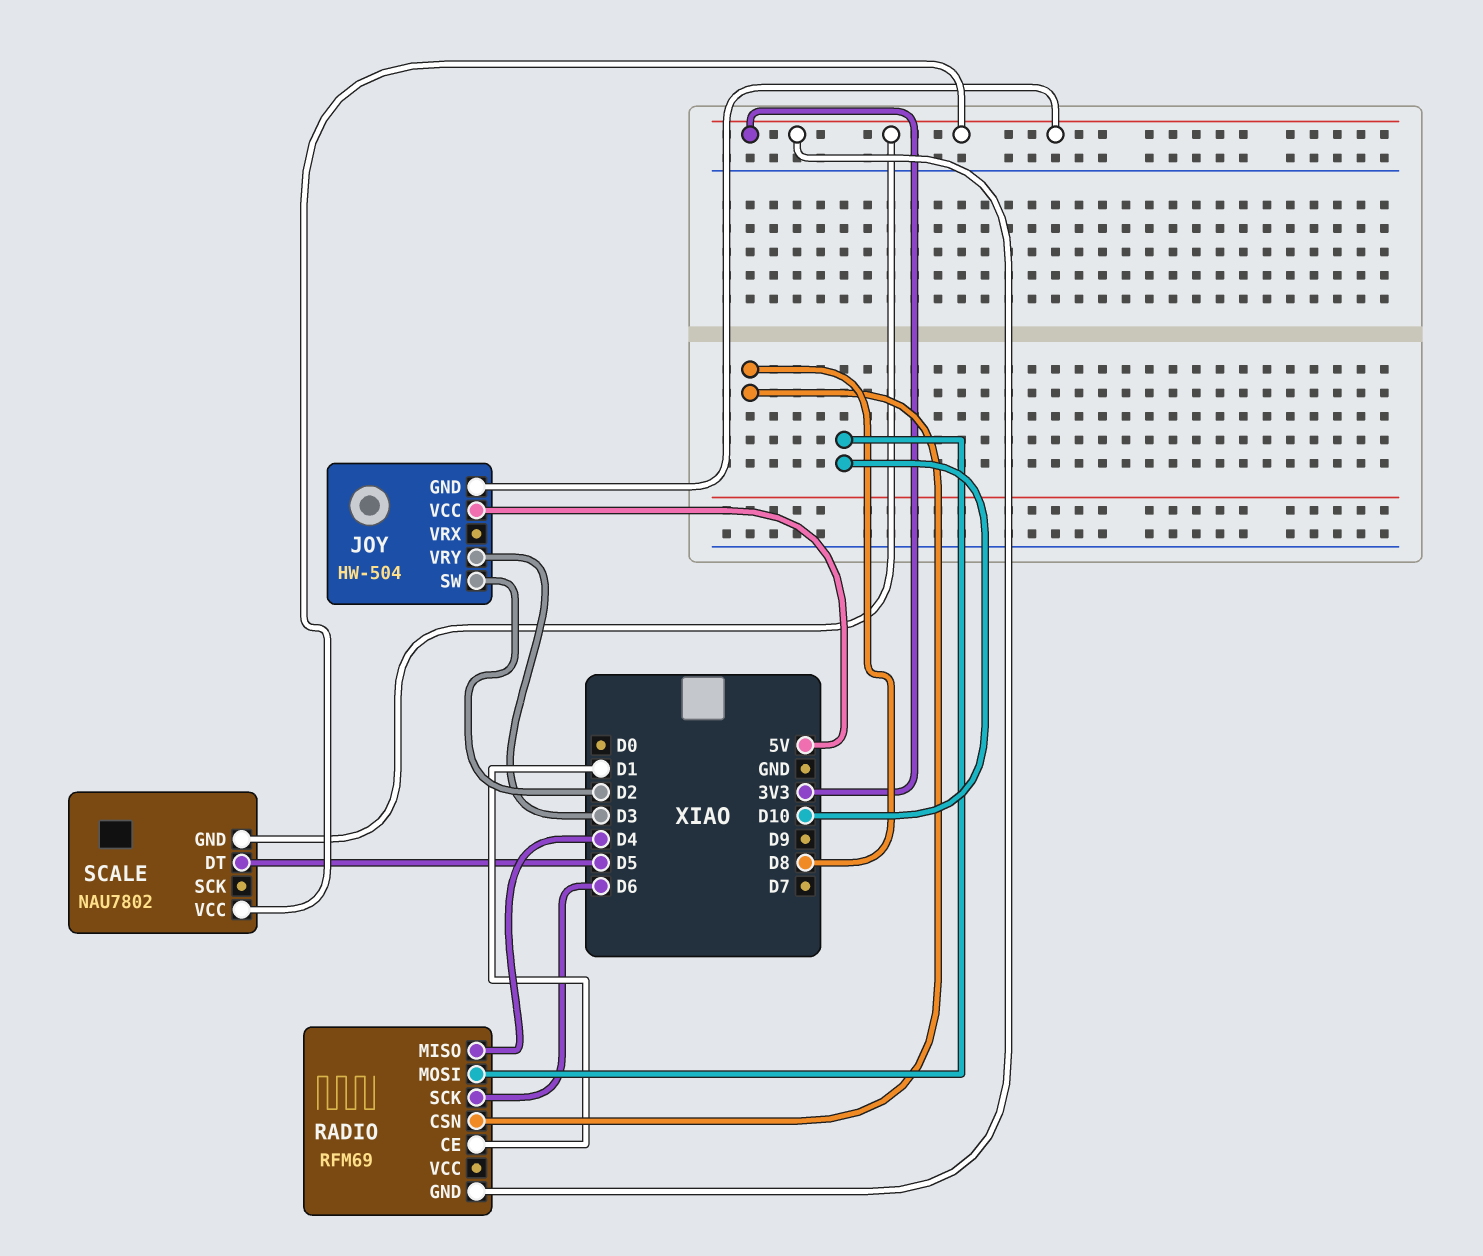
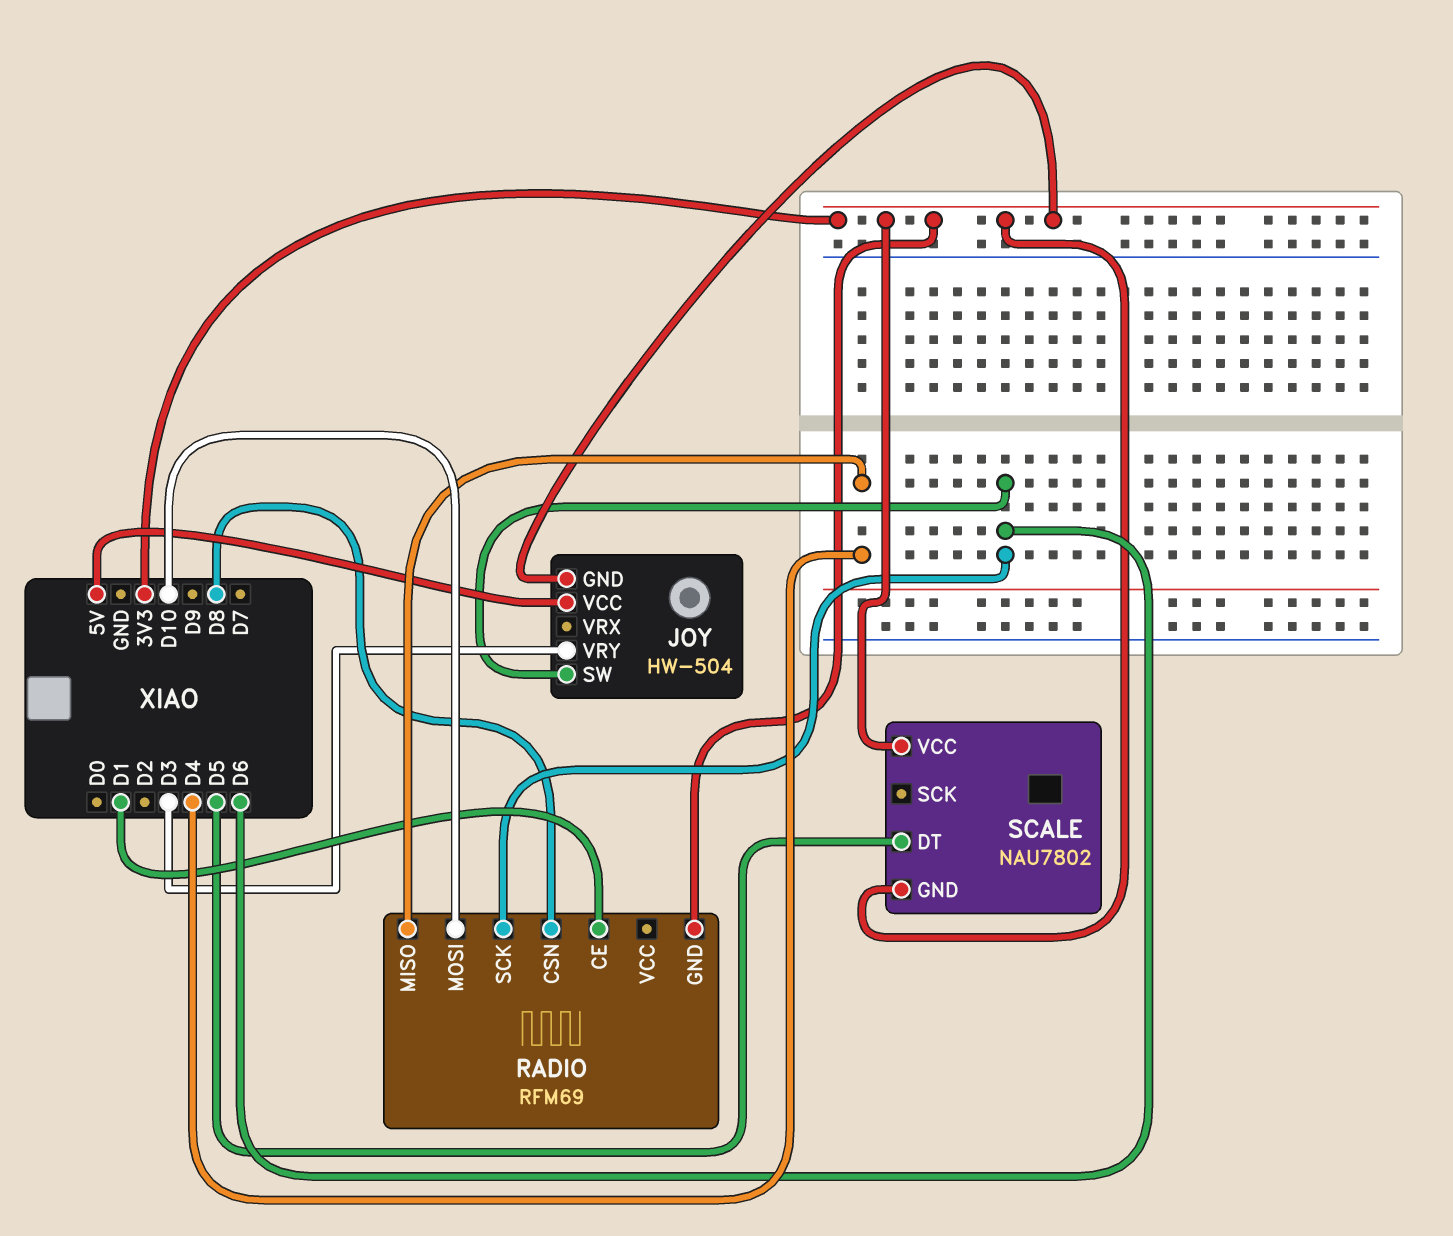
JOY pin SW: D2 -> D6

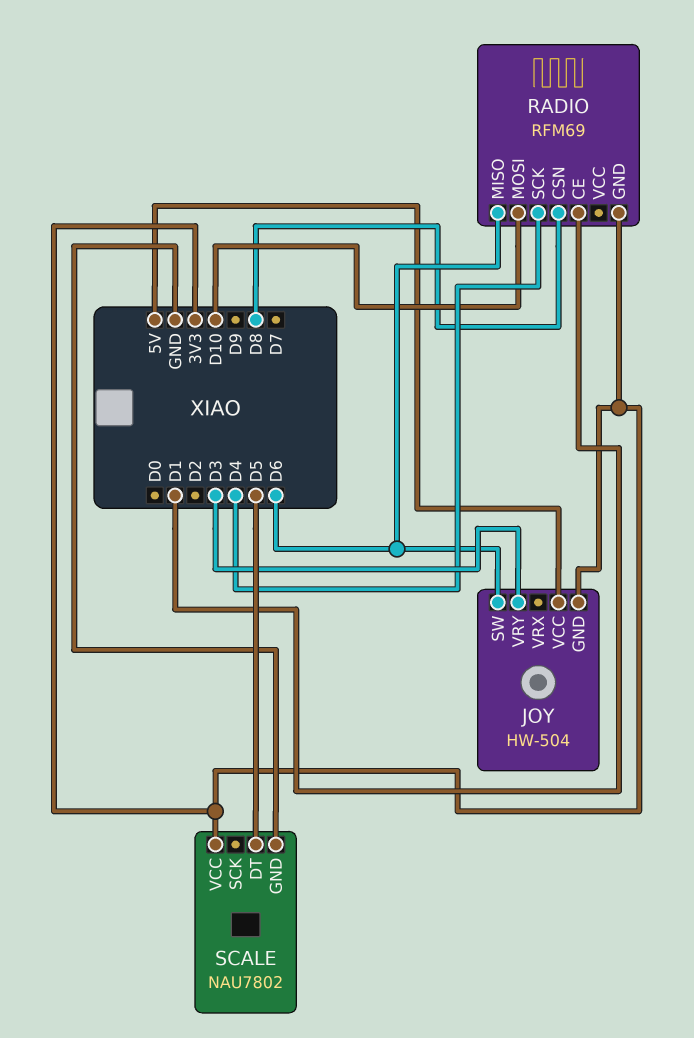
RADIO pin MISO: D4 -> D6
RADIO pin SCK: D6 -> D4
SCALE pin GND: 3V3 -> GND

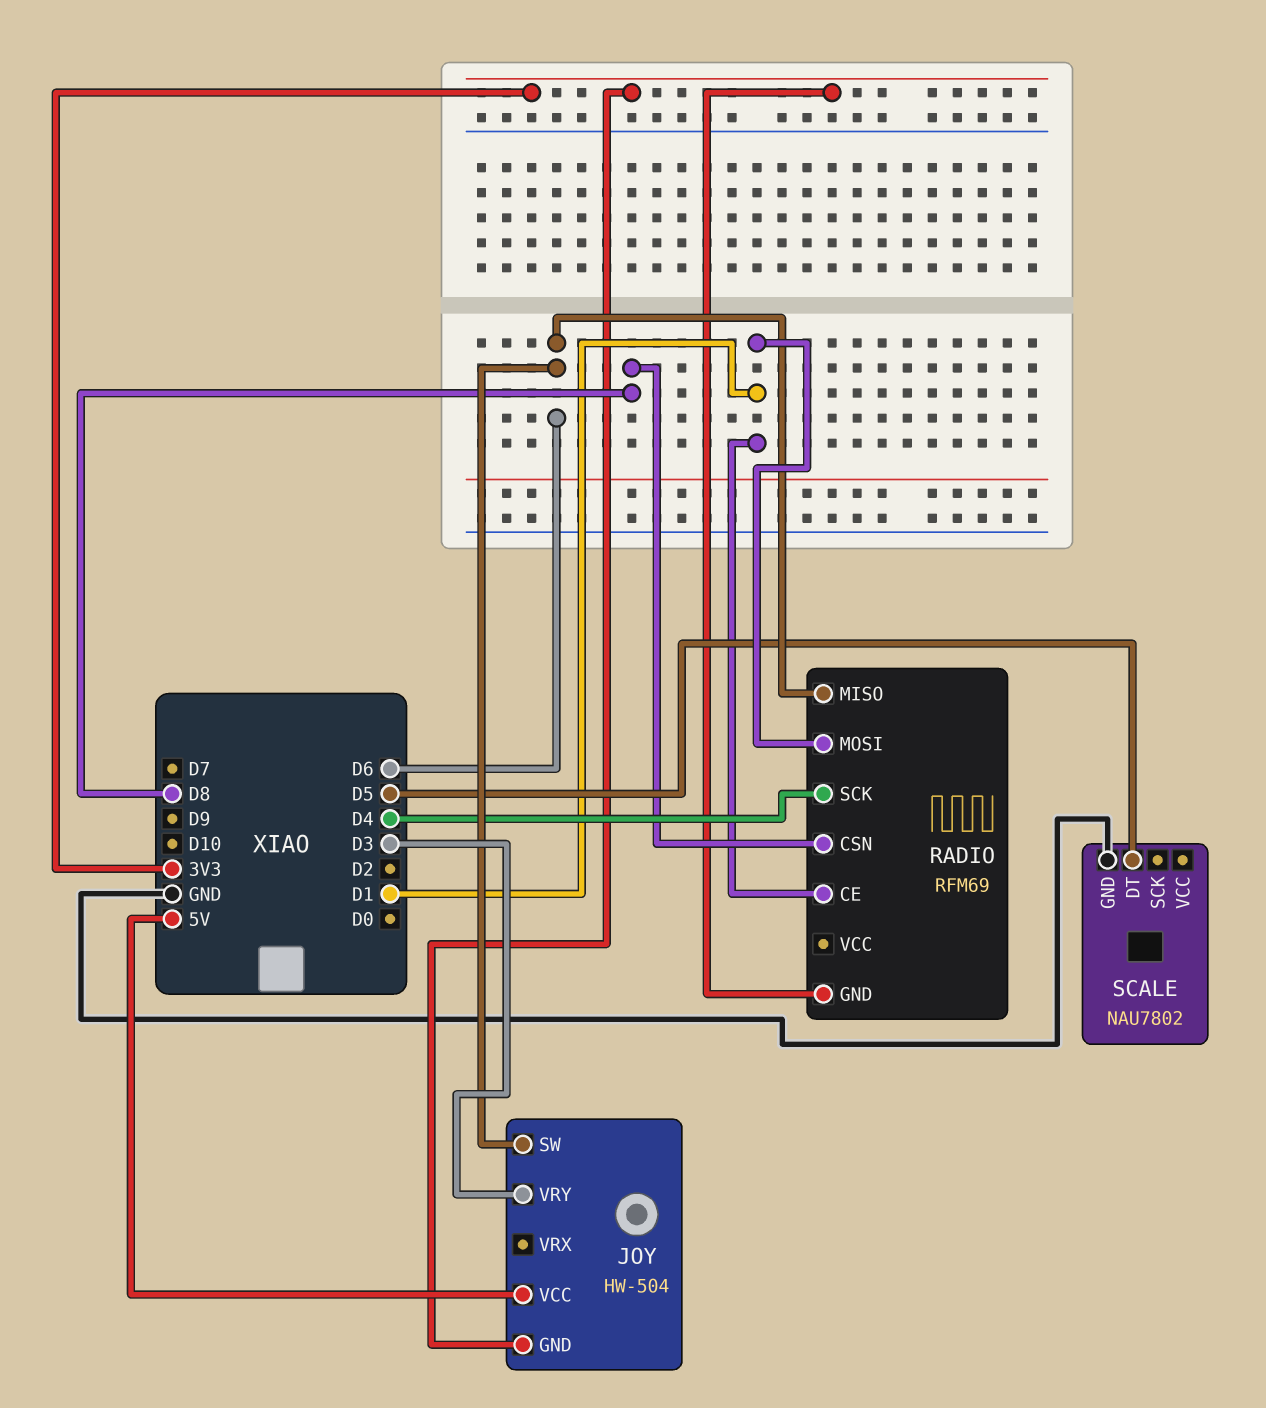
RADIO pin MOSI: D10 -> D1
SCALE pin VCC: 3V3 -> none

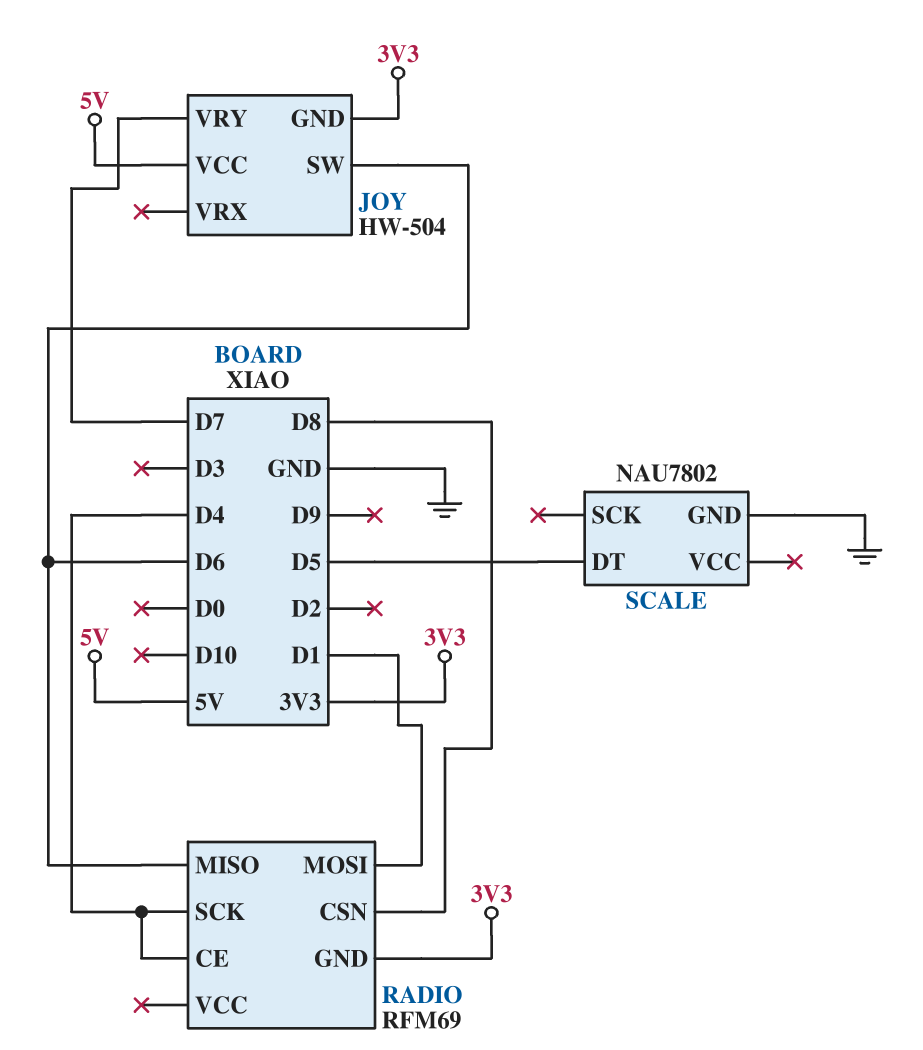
JOY pin VRY: D3 -> D7
RADIO pin CE: D1 -> D4

